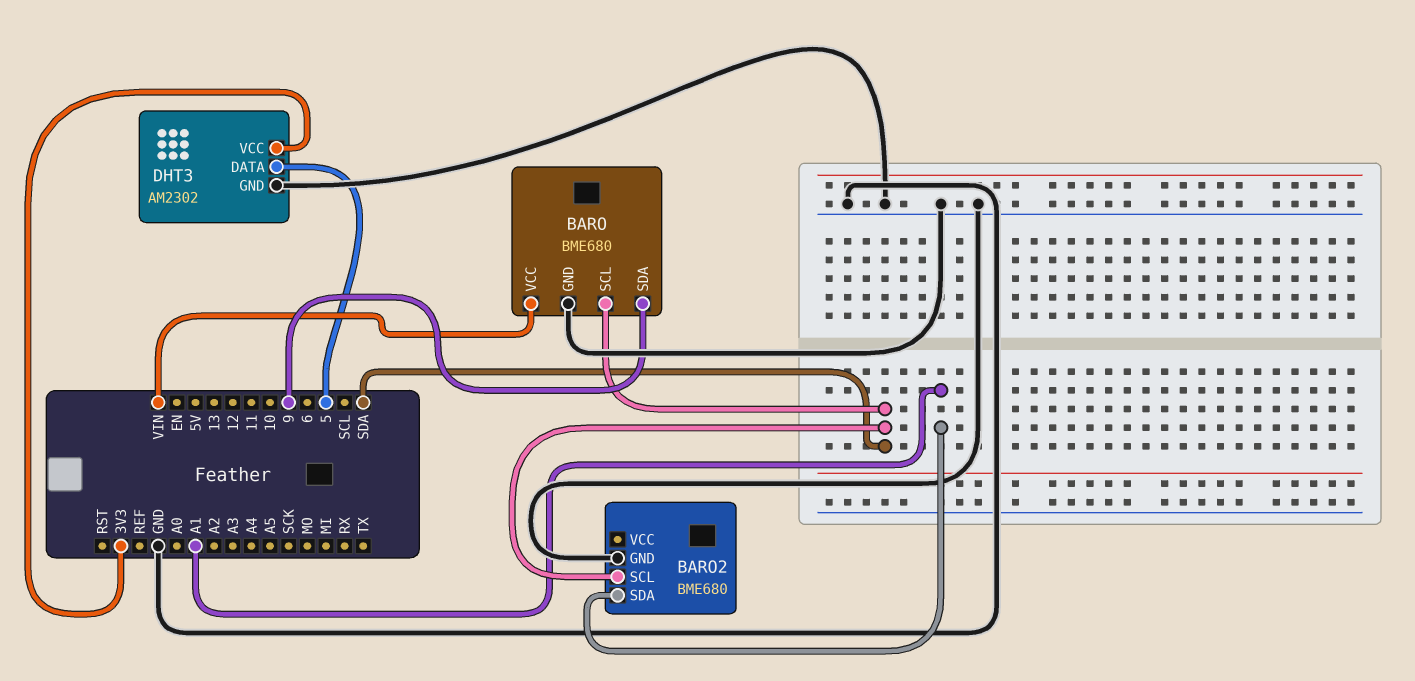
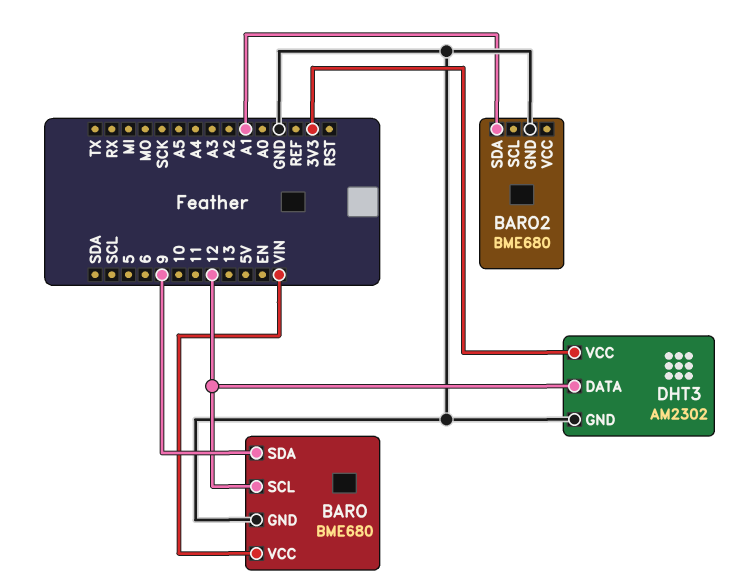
BARO pin SCL: SDA -> 12
BARO2 pin SCL: SDA -> none
DHT3 pin DATA: 5 -> 12

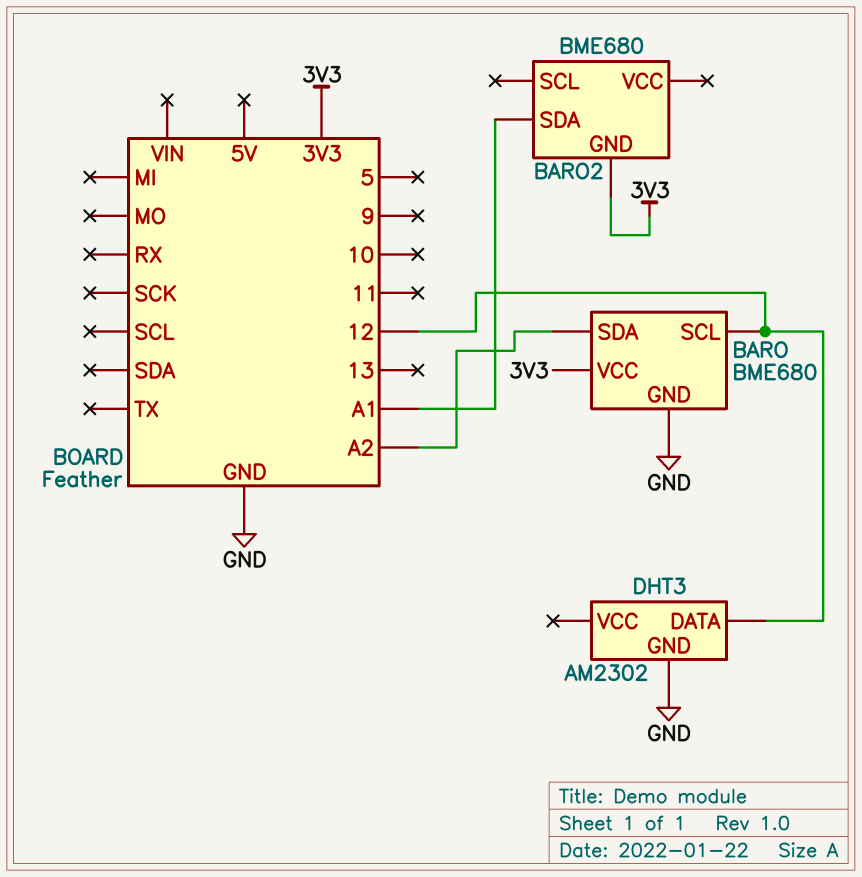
BARO pin SDA: 9 -> A2
BARO pin VCC: VIN -> 3V3
BARO2 pin GND: GND -> 3V3
DHT3 pin VCC: 3V3 -> none

